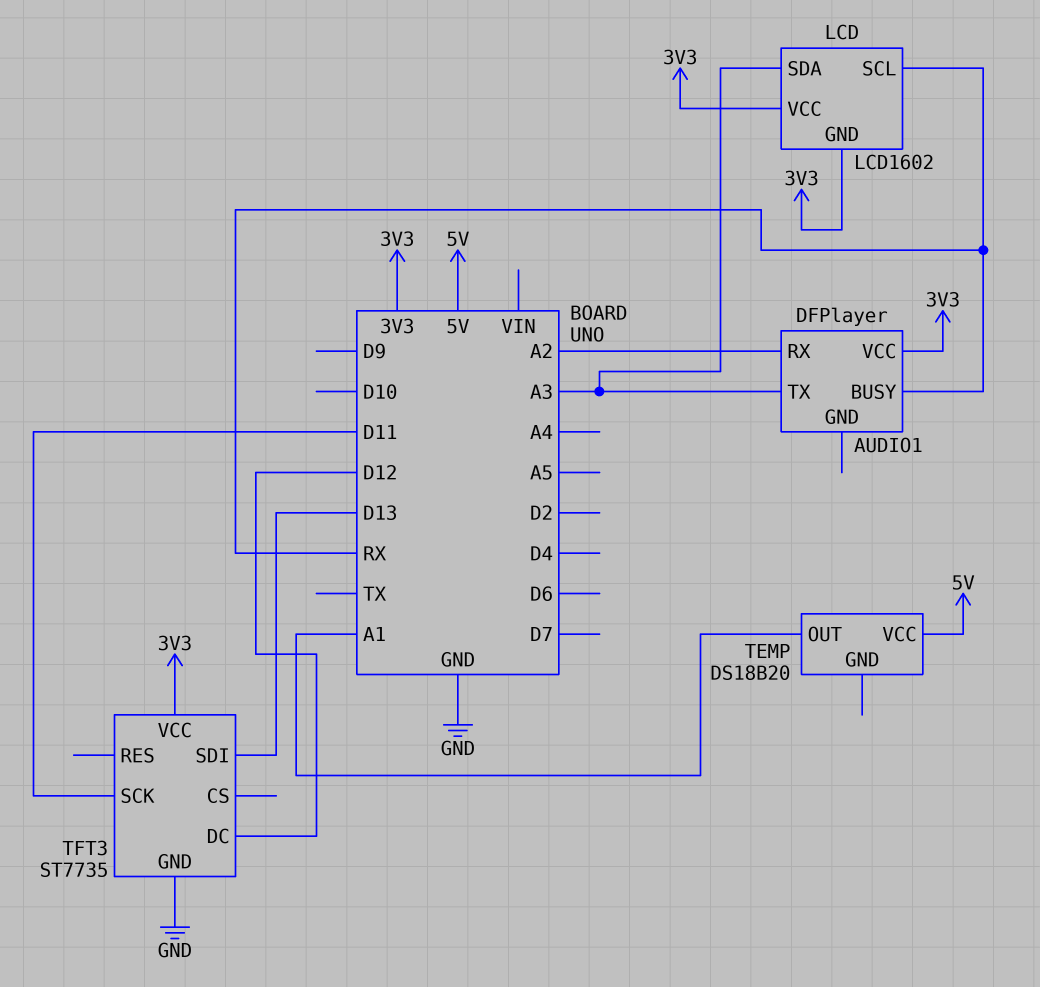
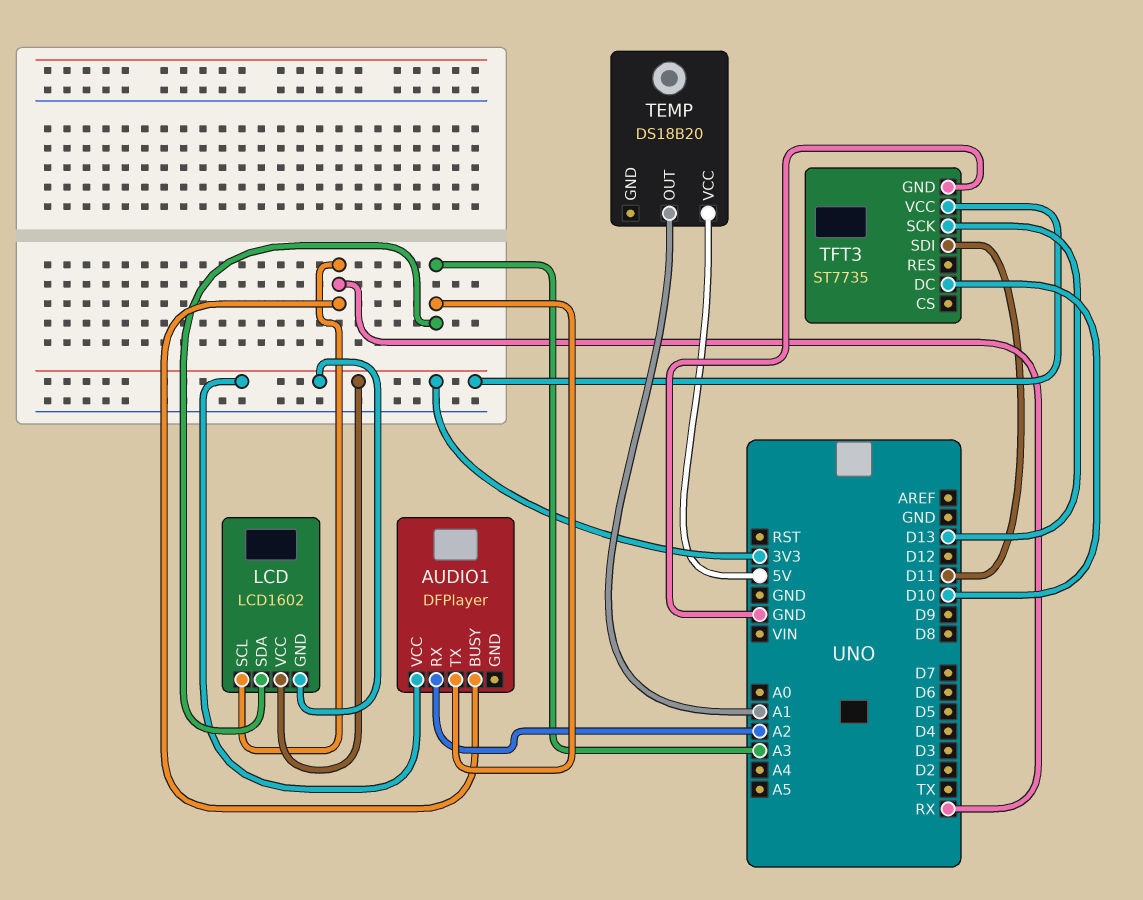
TFT3 pin DC: D12 -> D10
TFT3 pin SCK: D11 -> D13
TFT3 pin SDI: D13 -> D11

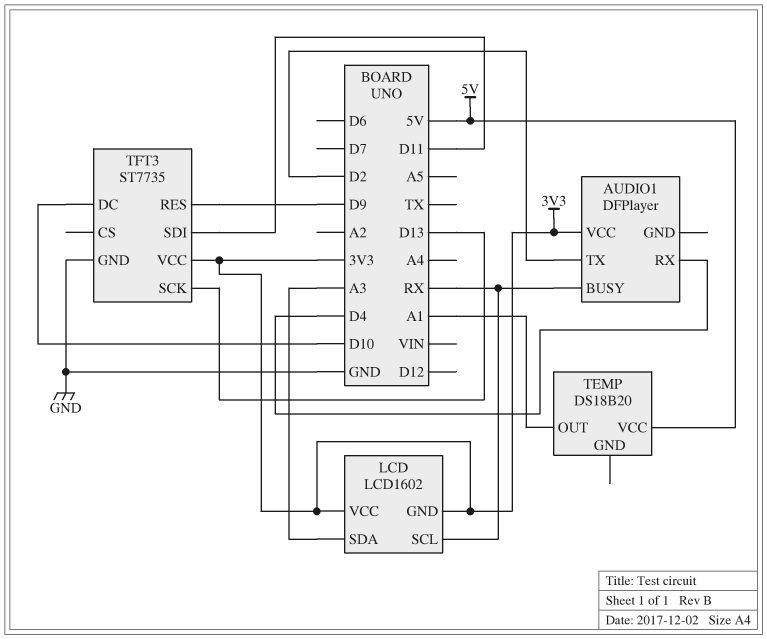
AUDIO1 pin RX: A2 -> D4
AUDIO1 pin TX: A3 -> D2
TFT3 pin RES: none -> D9

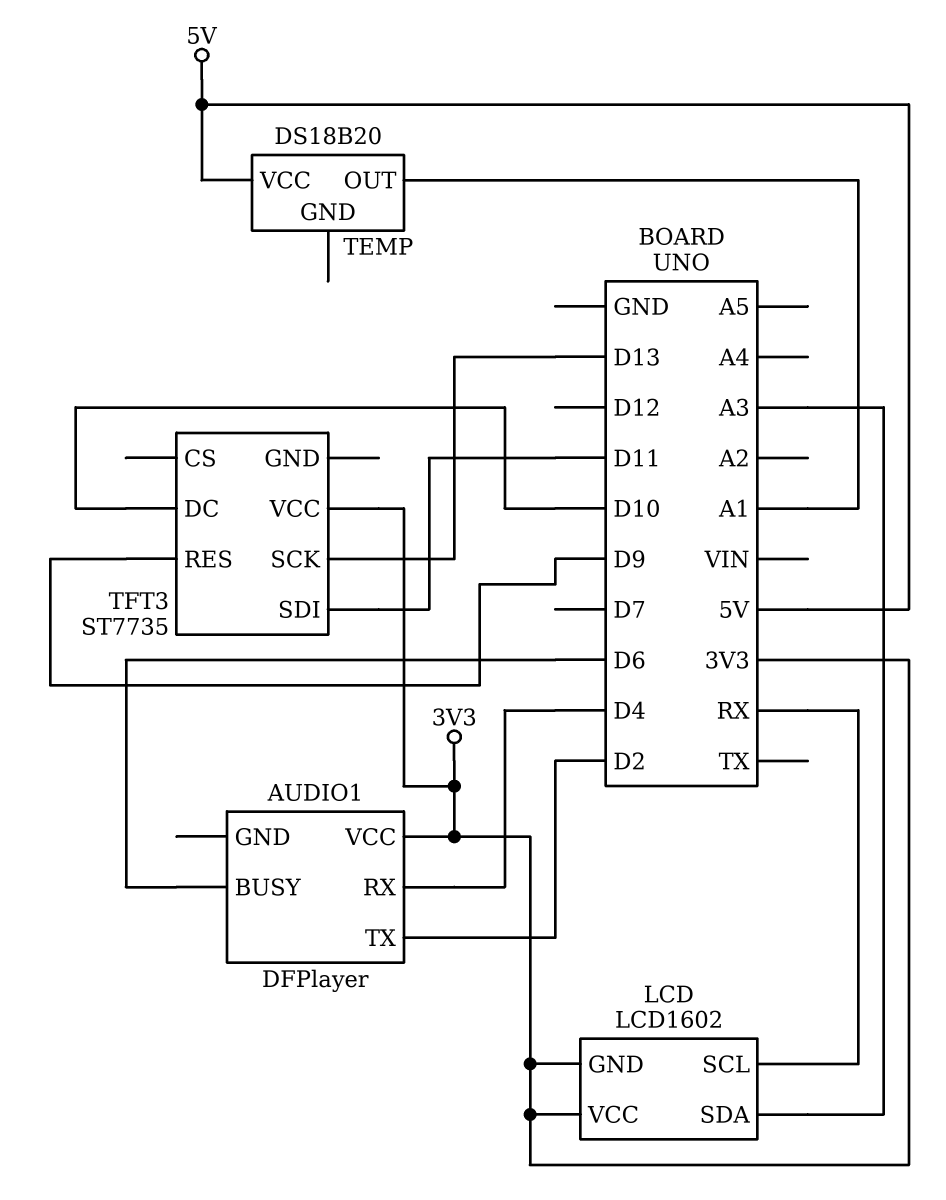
AUDIO1 pin BUSY: RX -> D6
TFT3 pin GND: GND -> none

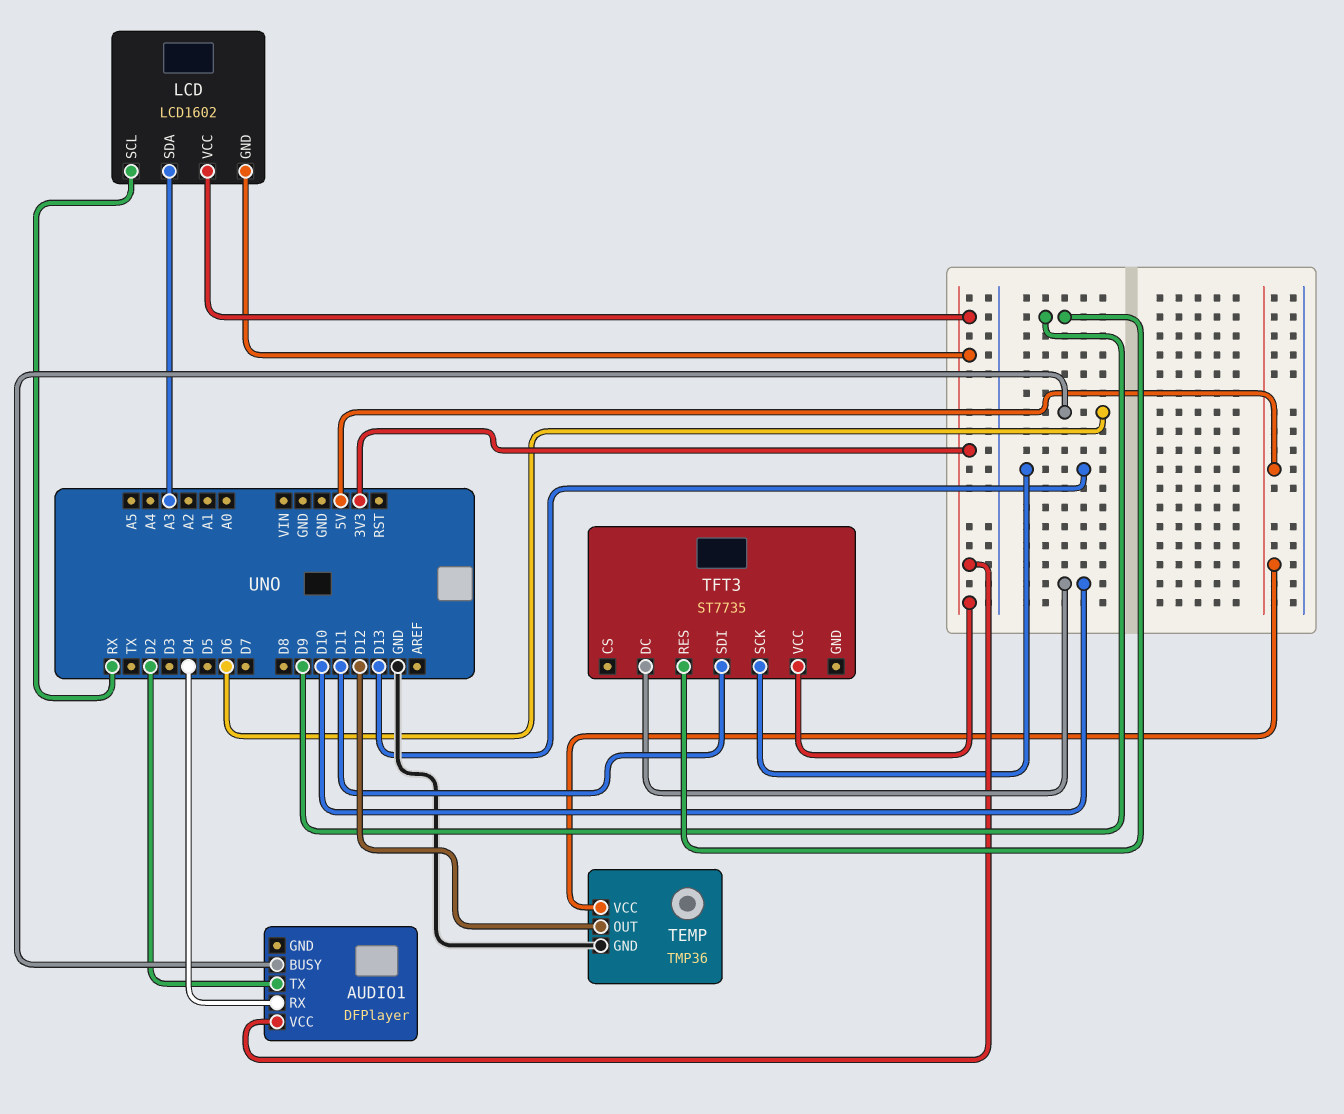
TEMP: DS18B20 -> TMP36
TEMP pin GND: none -> GND
TEMP pin OUT: A1 -> D12

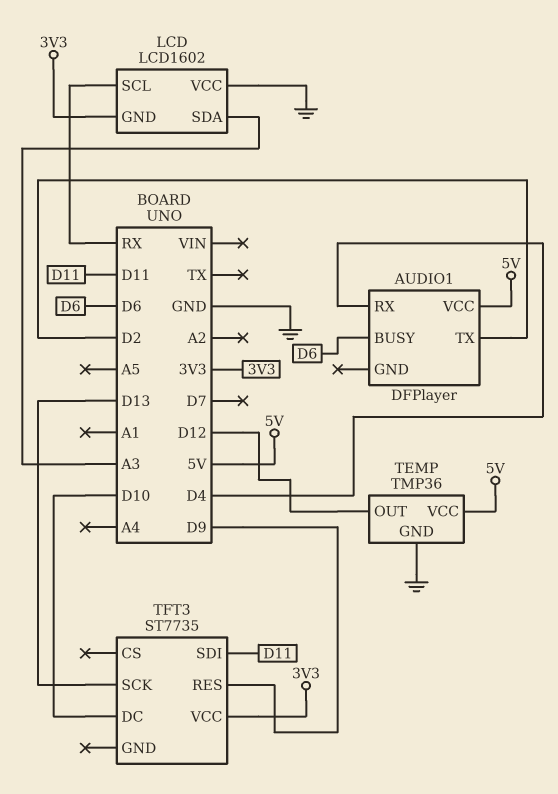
AUDIO1 pin VCC: 3V3 -> 5V
LCD pin VCC: 3V3 -> GND

